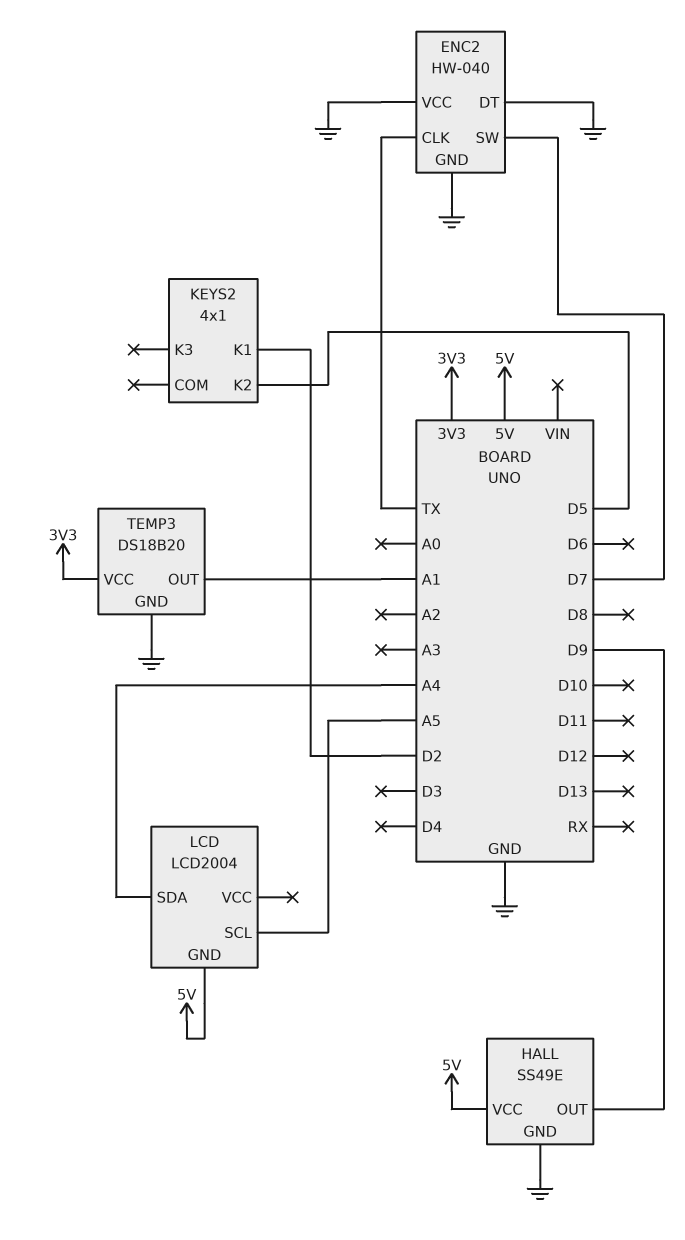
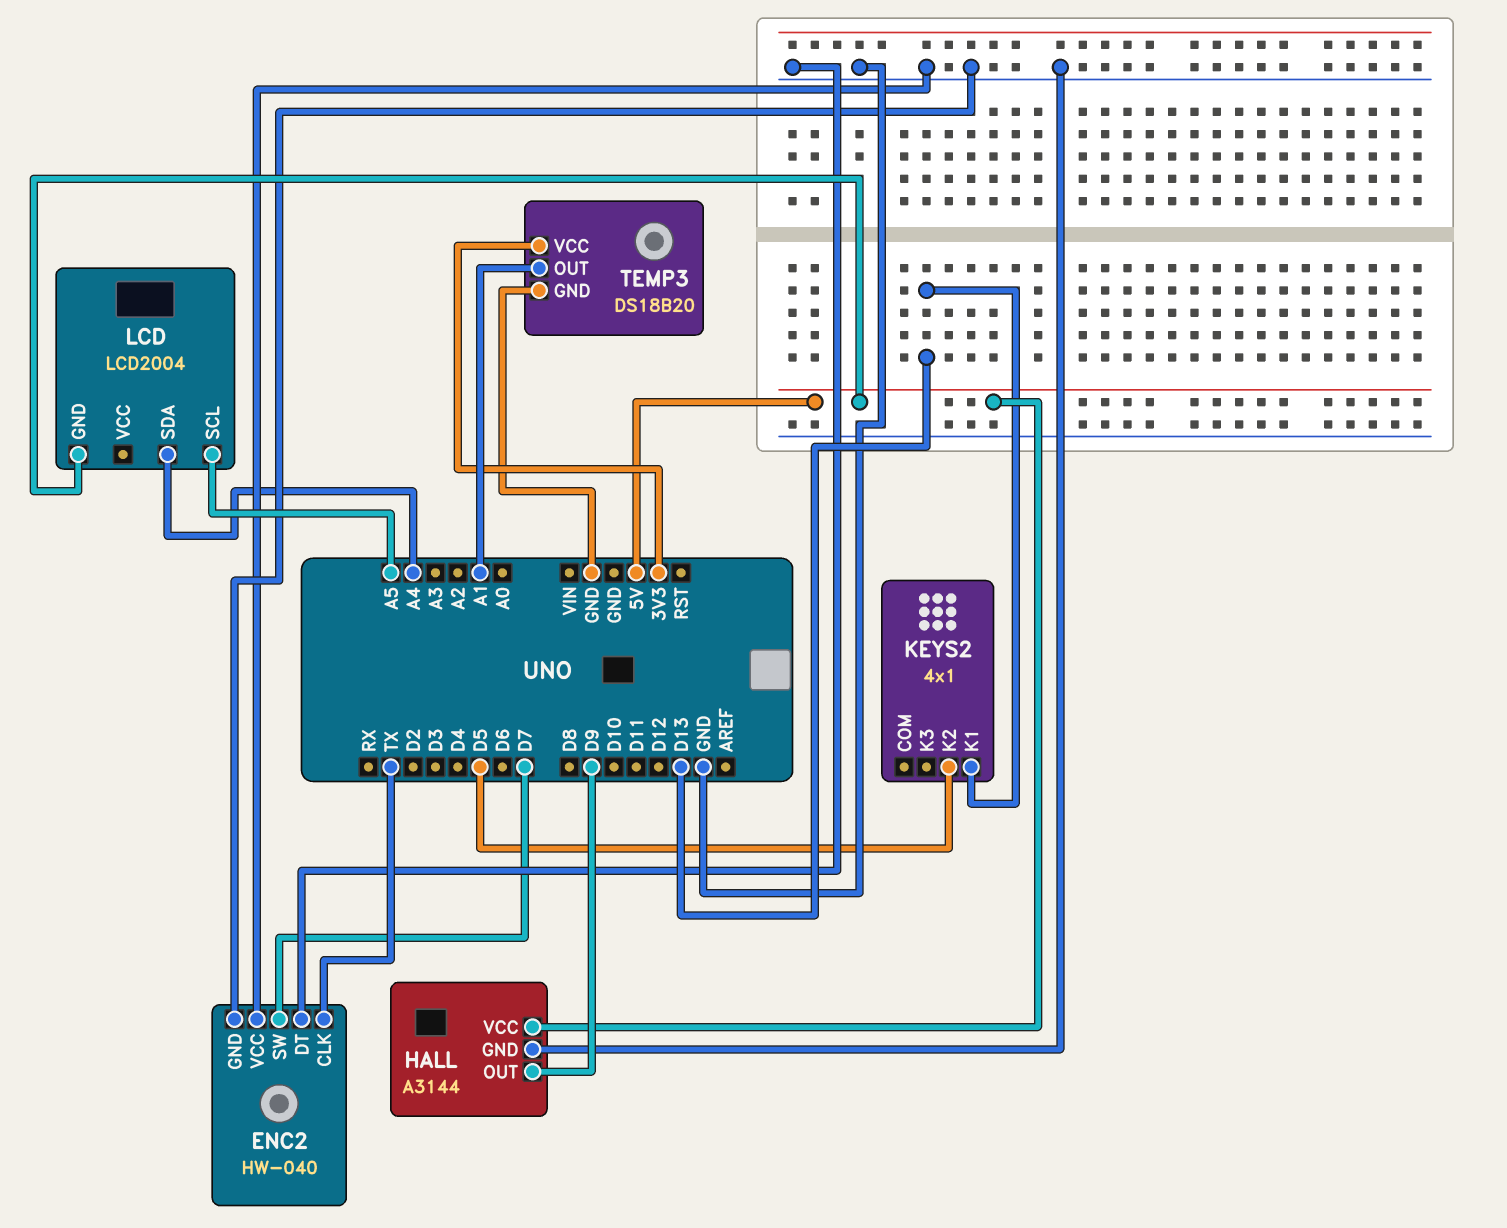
HALL: SS49E -> A3144
KEYS2 pin K1: D2 -> D13

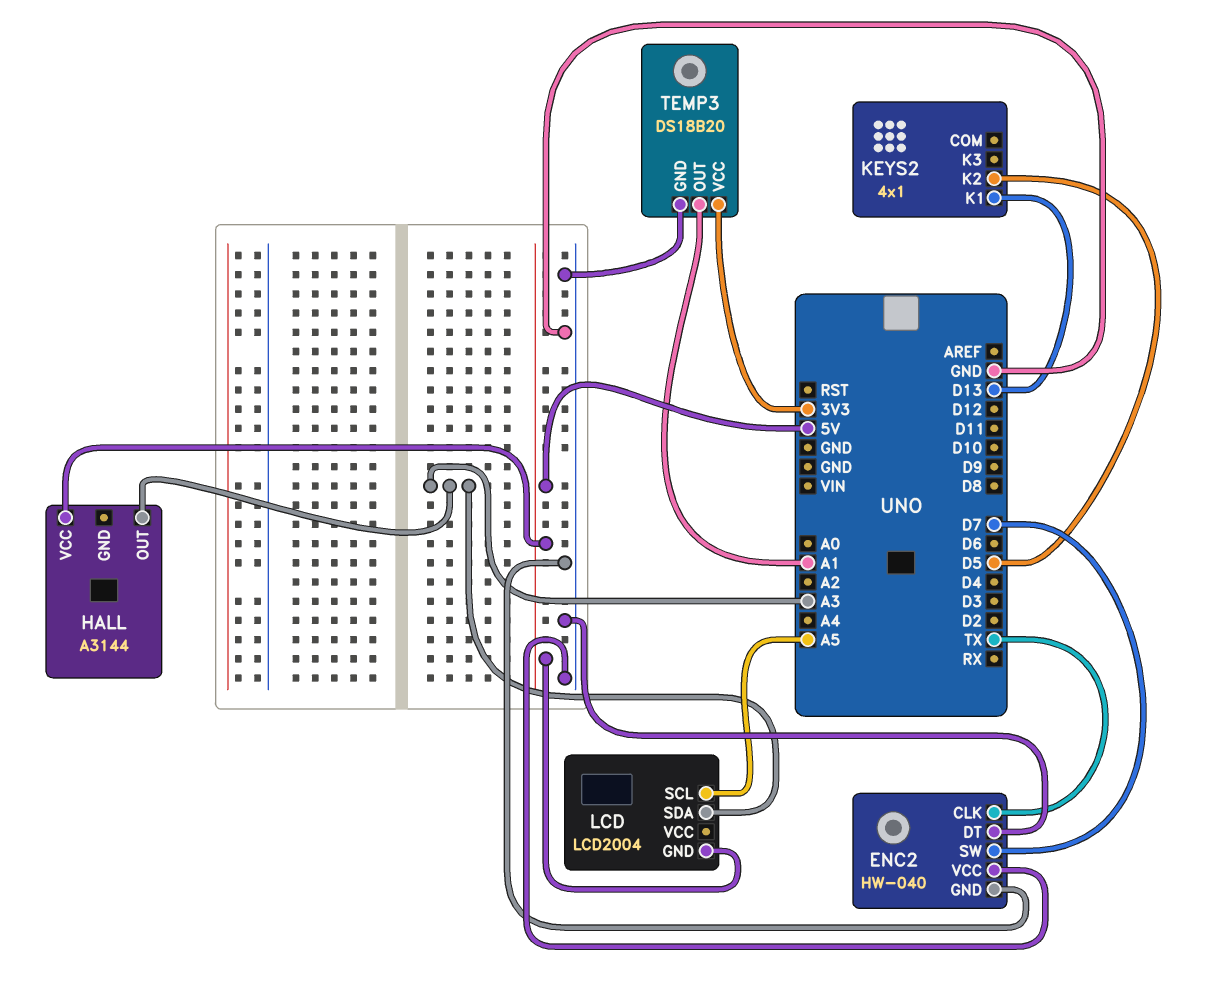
HALL pin GND: GND -> none
HALL pin OUT: D9 -> A3
LCD pin SDA: A4 -> A3

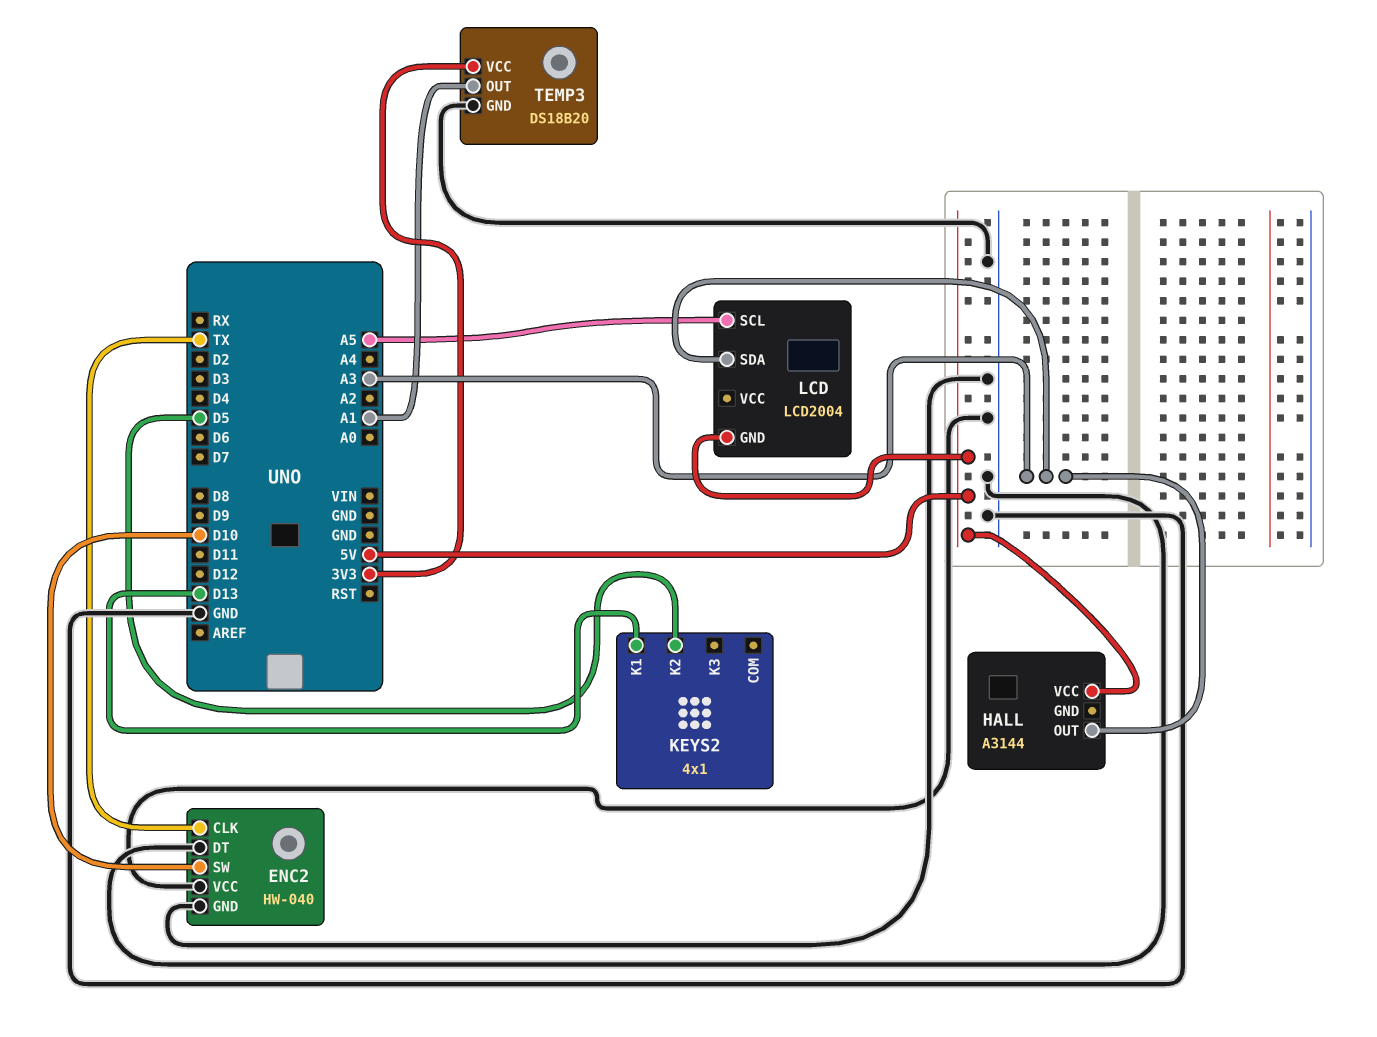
ENC2 pin SW: D7 -> D10

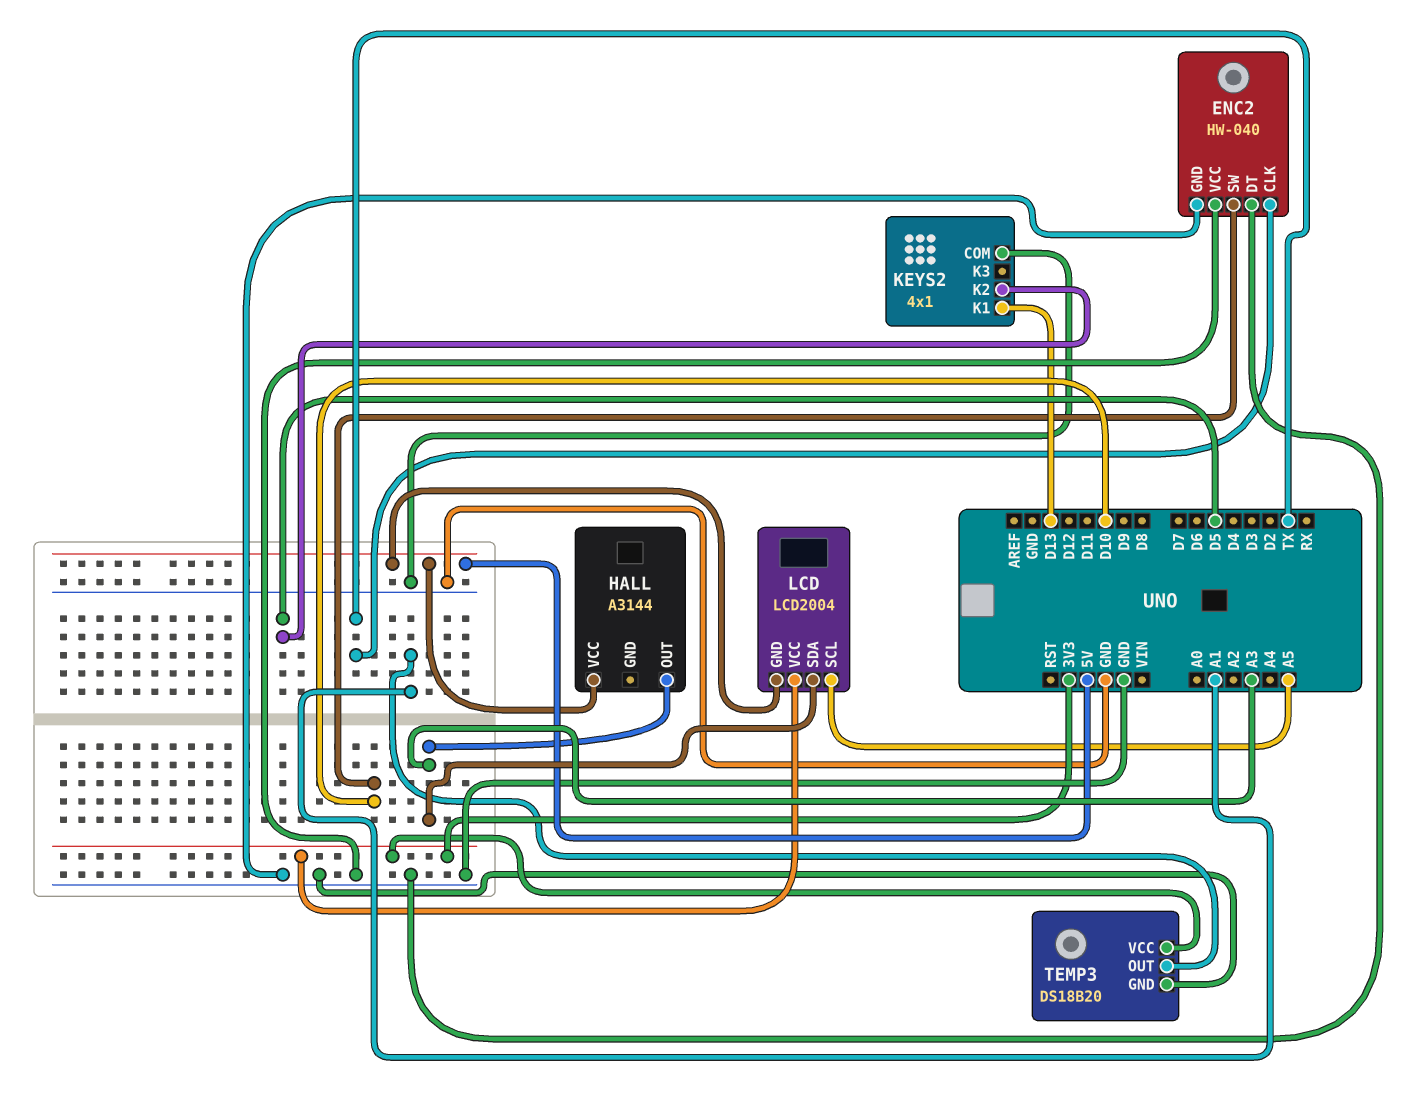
KEYS2 pin COM: none -> GND
LCD pin VCC: none -> 3V3

